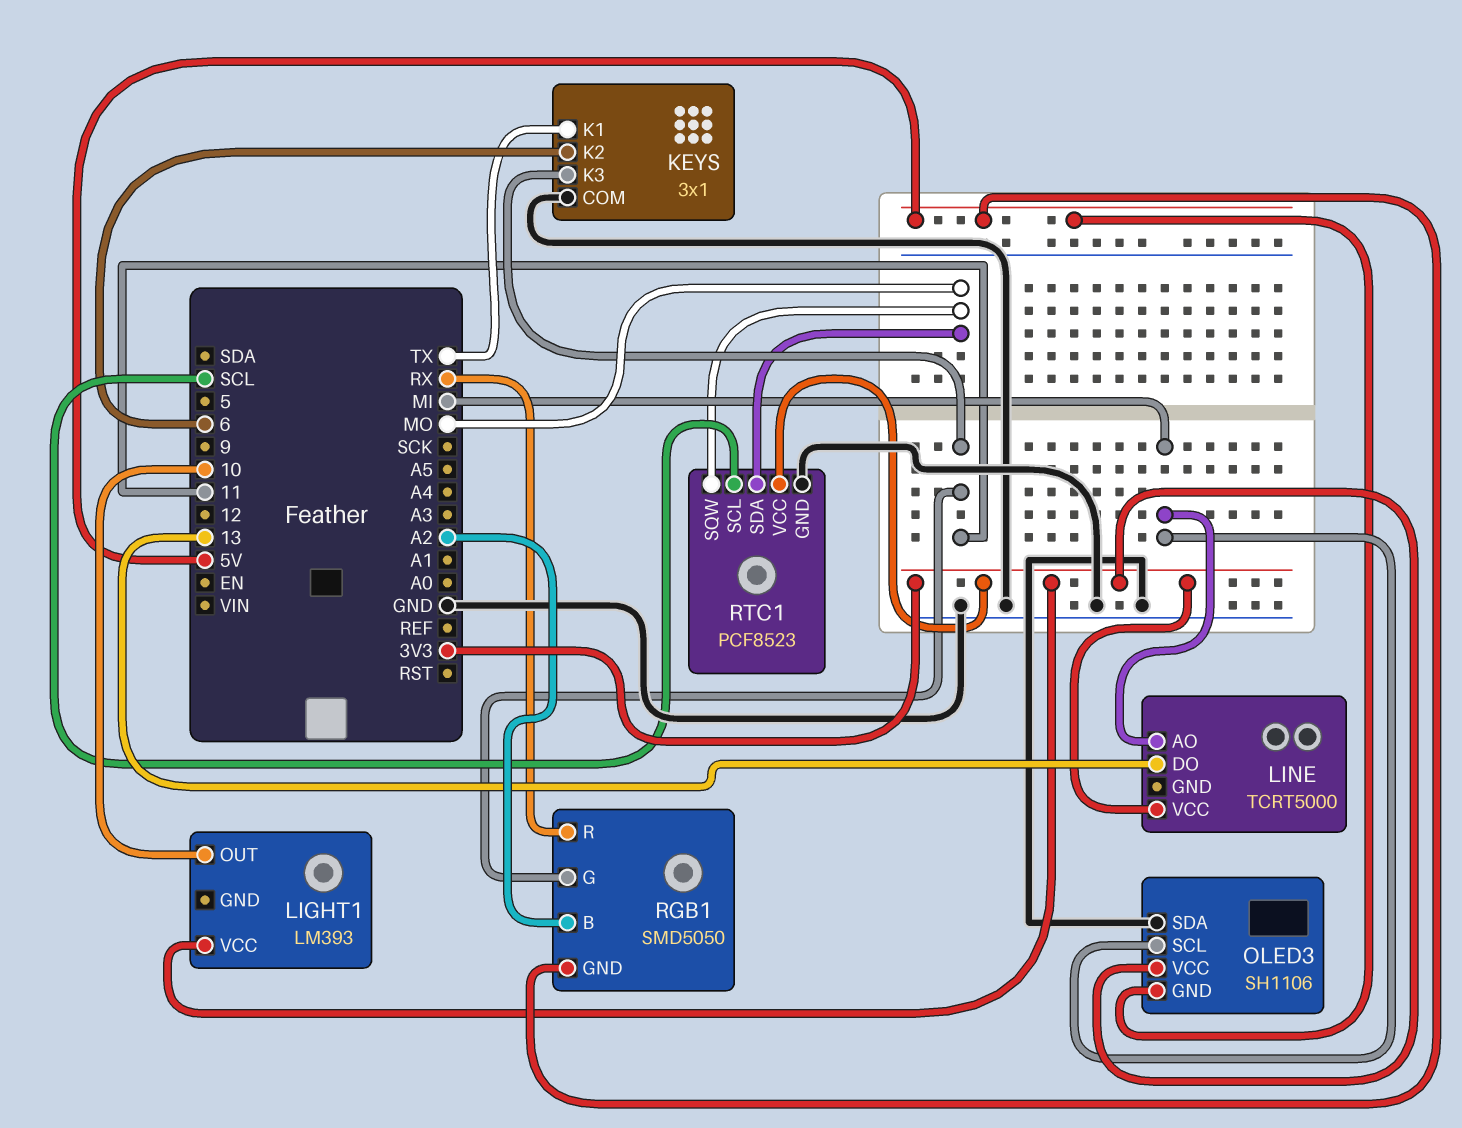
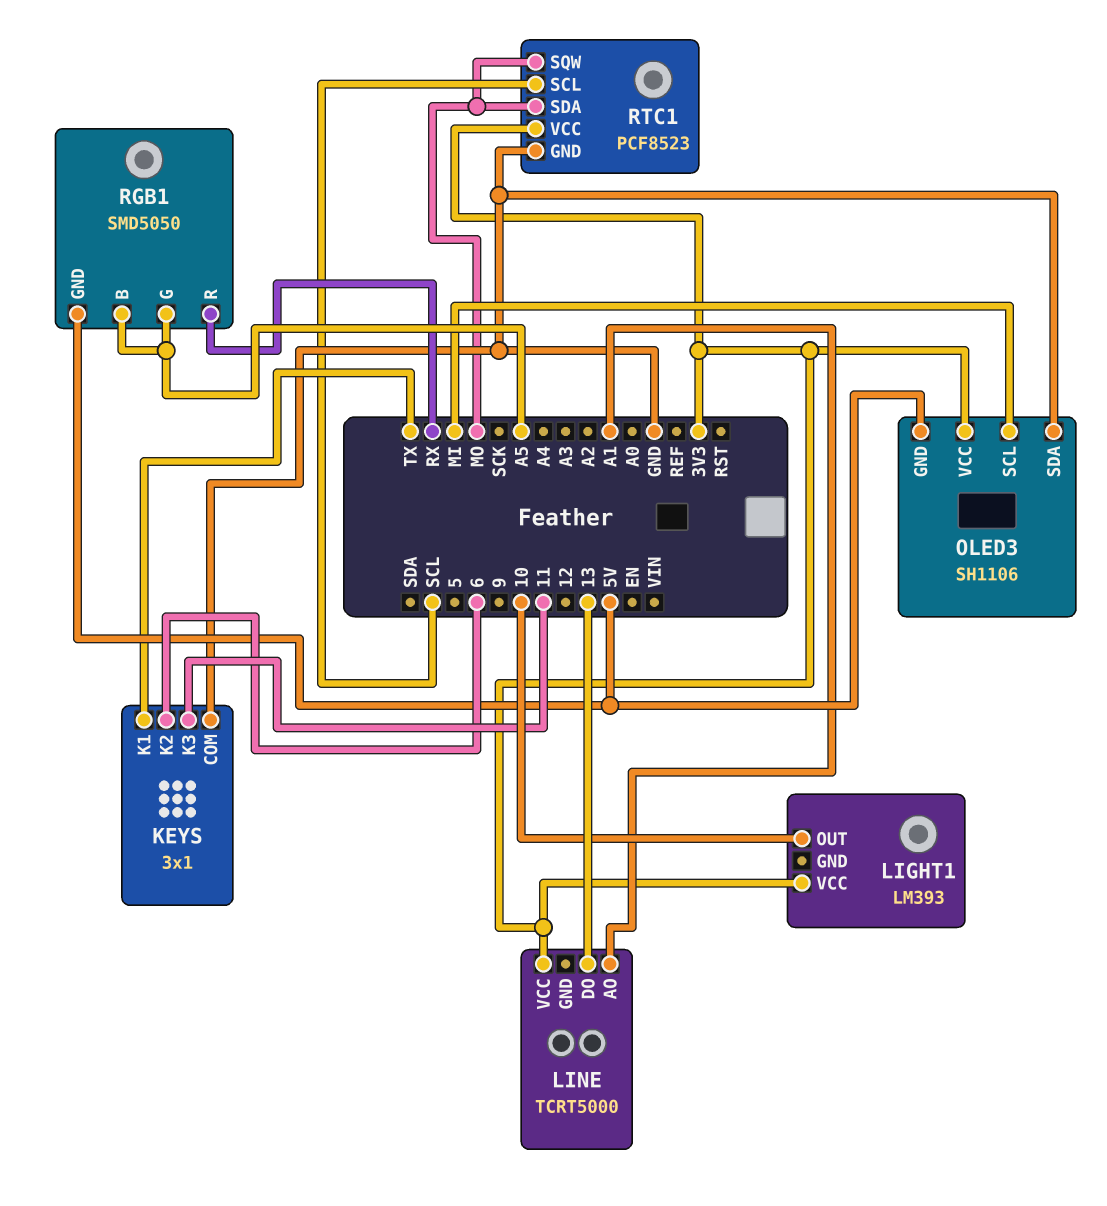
LINE pin AO: MI -> A1
RGB1 pin B: A2 -> A5
RGB1 pin G: 11 -> A5

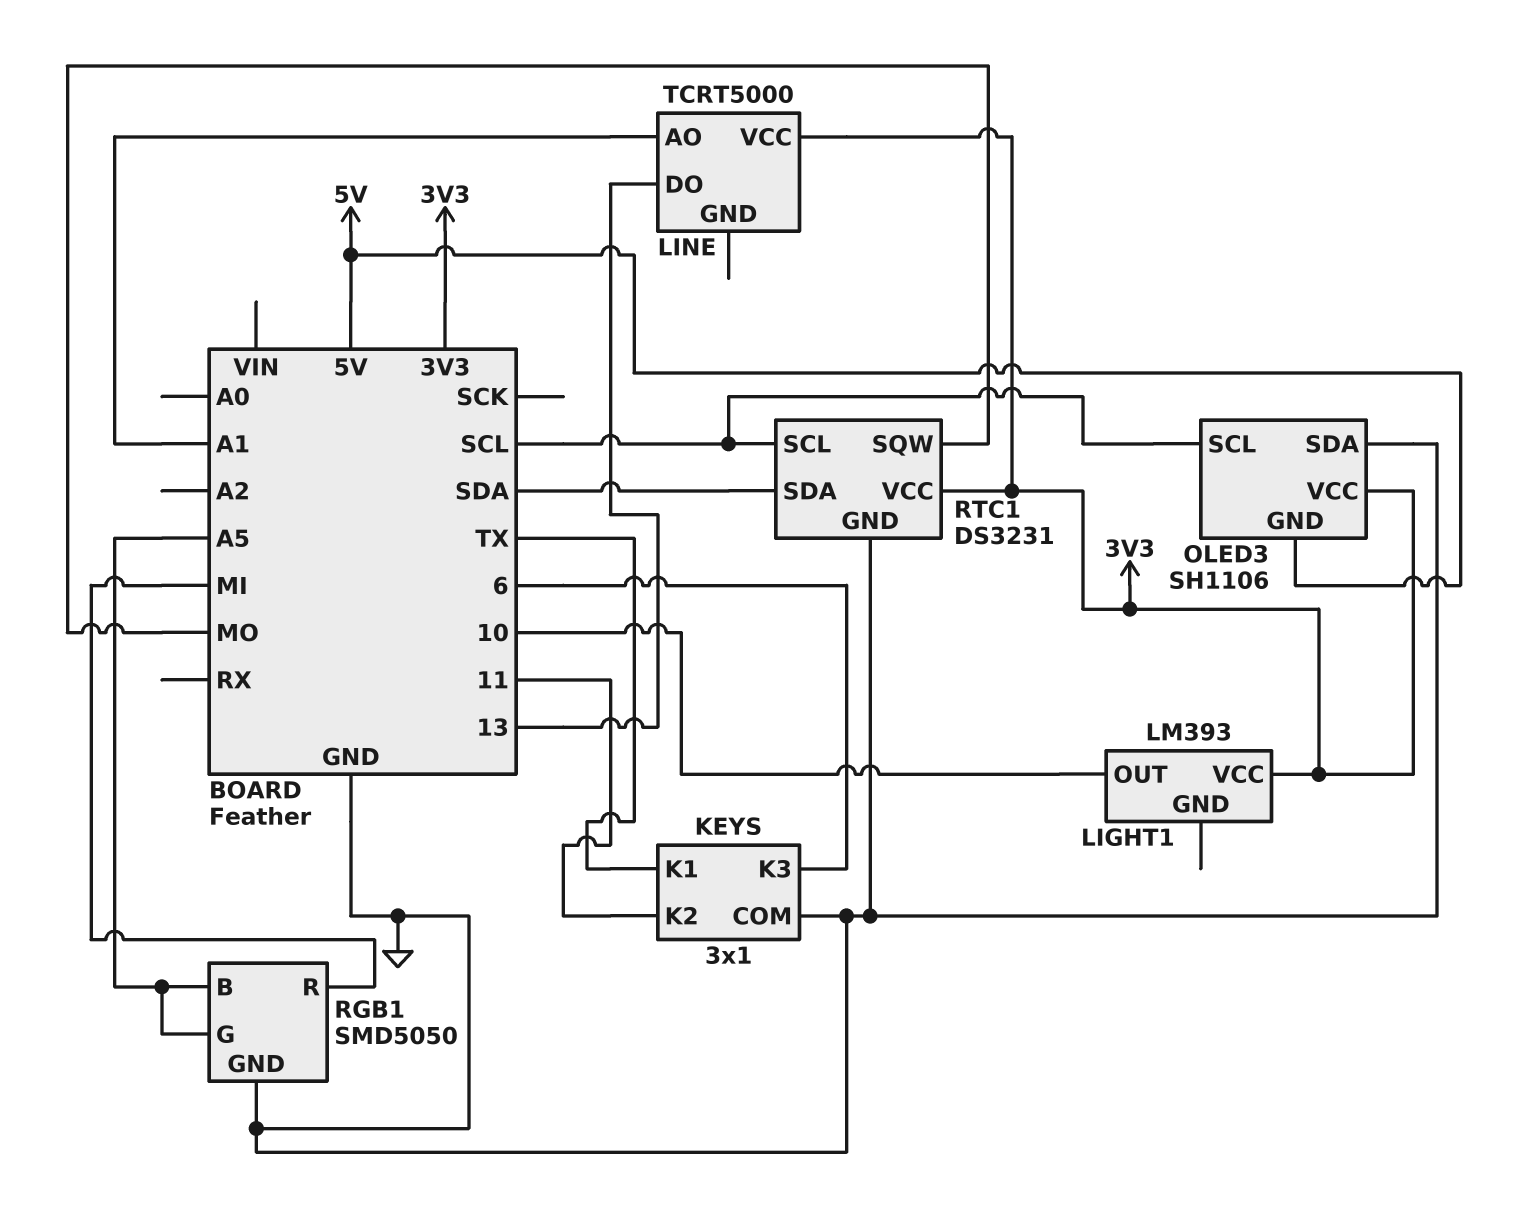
KEYS pin K2: 6 -> 11
KEYS pin K3: 11 -> 6
OLED3 pin SCL: MI -> SCL
RGB1 pin GND: 5V -> GND
RGB1 pin R: RX -> MI
RTC1: PCF8523 -> DS3231
RTC1 pin SDA: MO -> SDA

